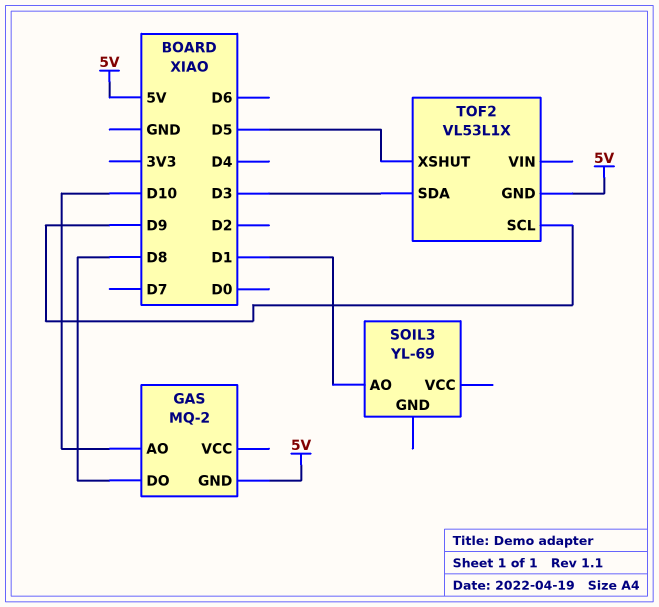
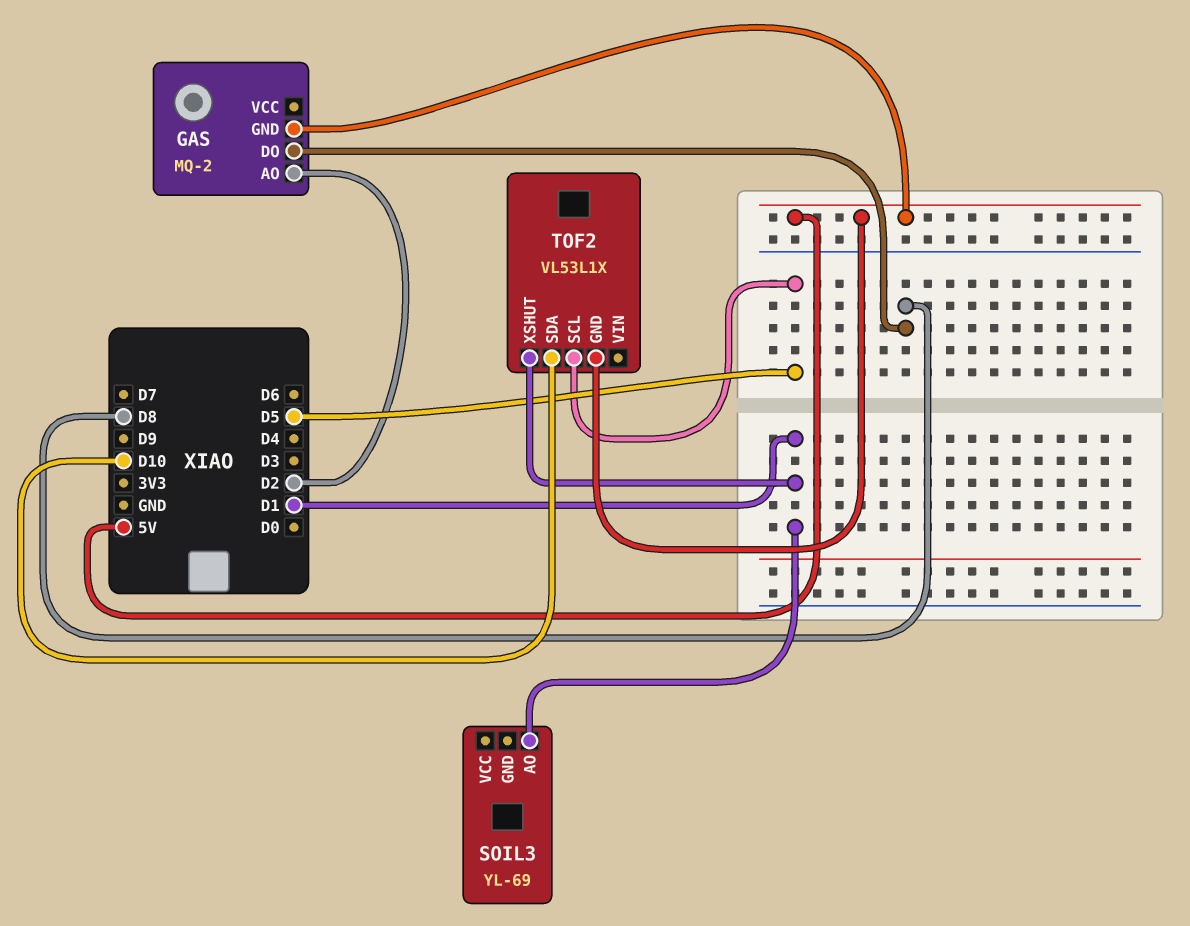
GAS pin AO: D10 -> D2
TOF2 pin SCL: D9 -> D5
TOF2 pin SDA: D3 -> D10
TOF2 pin XSHUT: D5 -> D1

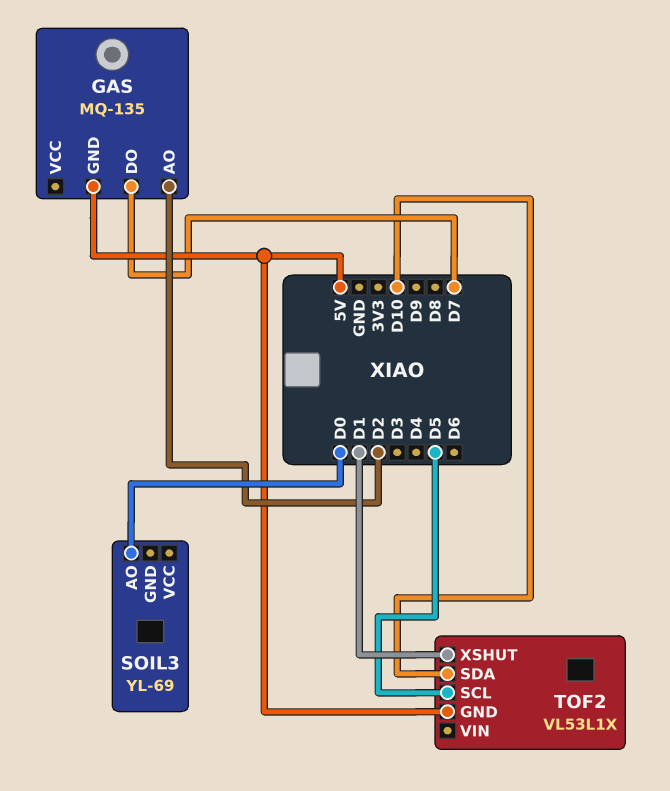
GAS: MQ-2 -> MQ-135
GAS pin DO: D8 -> D7
SOIL3 pin AO: D1 -> D0

